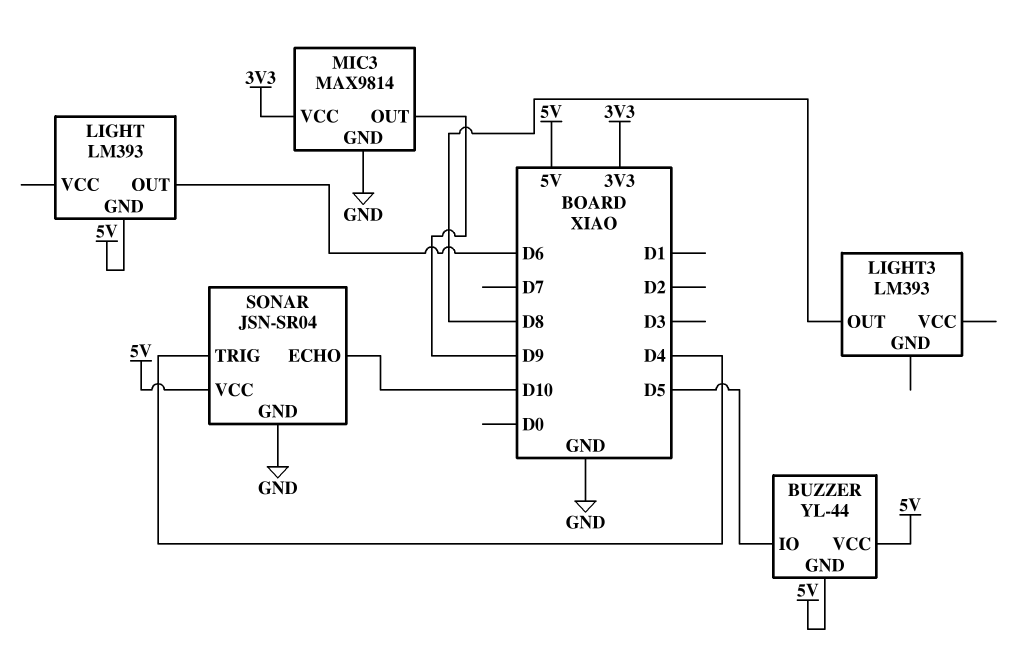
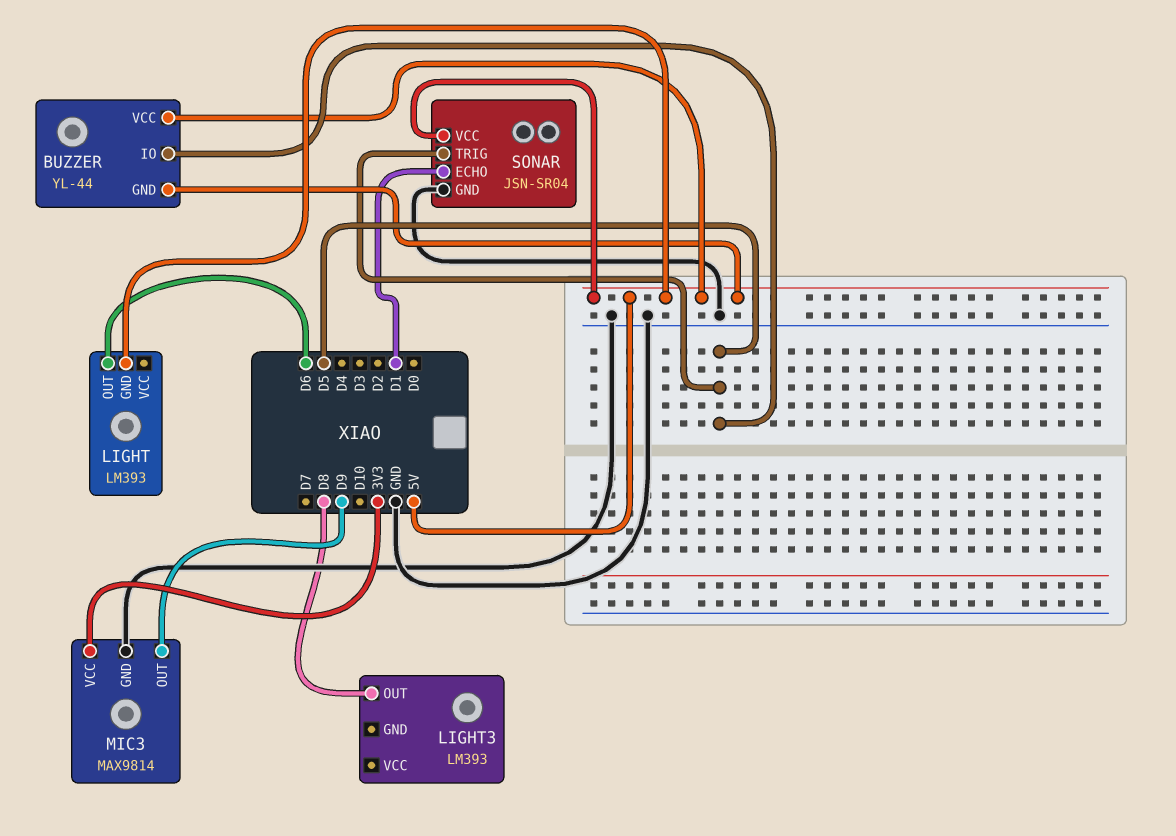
SONAR pin ECHO: D10 -> D1
SONAR pin TRIG: D4 -> D5

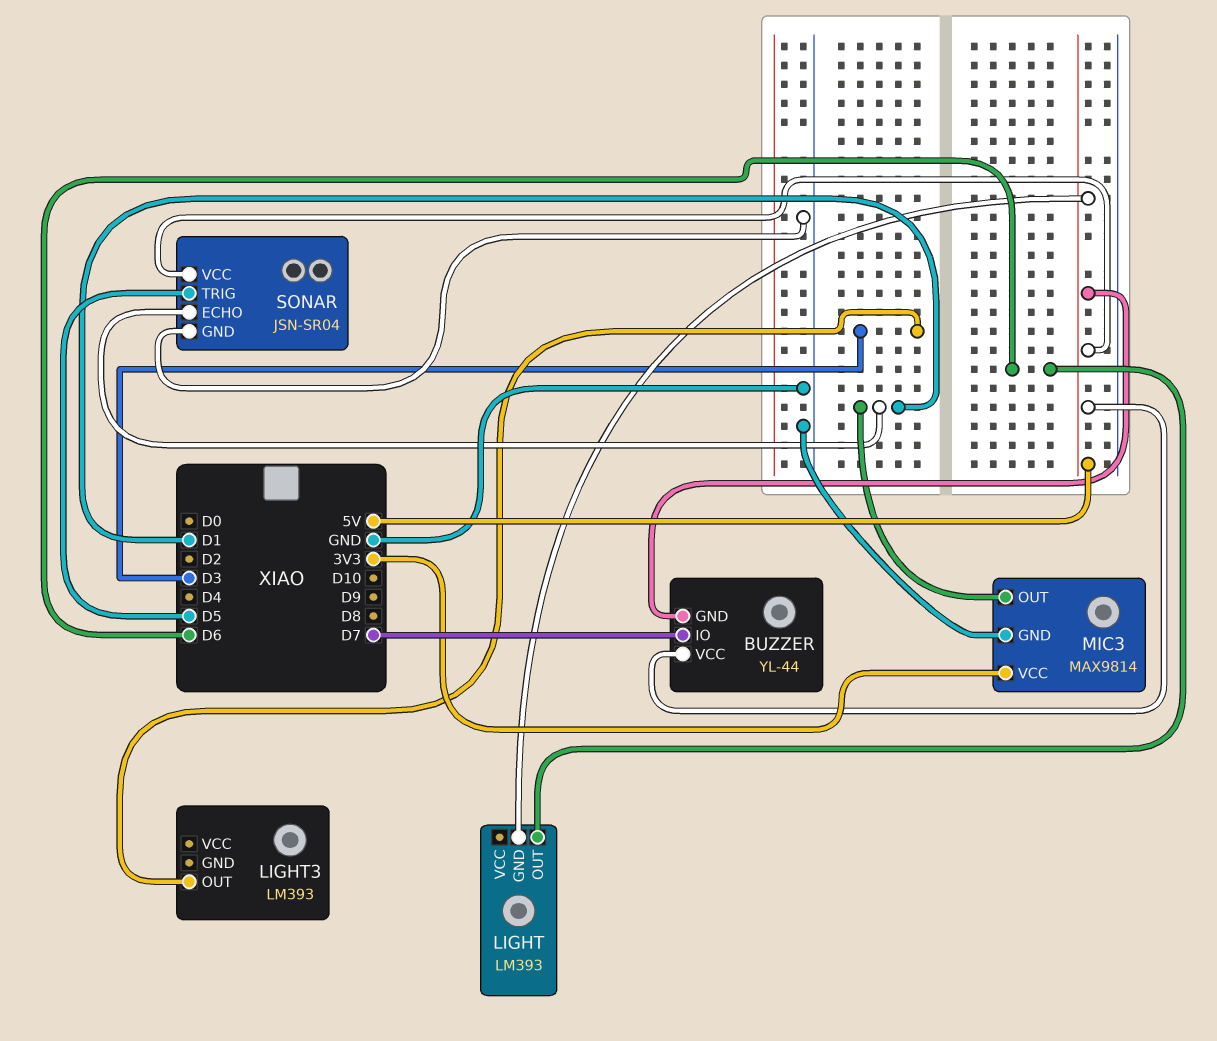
BUZZER pin IO: D5 -> D7
LIGHT3 pin OUT: D8 -> D3
MIC3 pin OUT: D9 -> D1

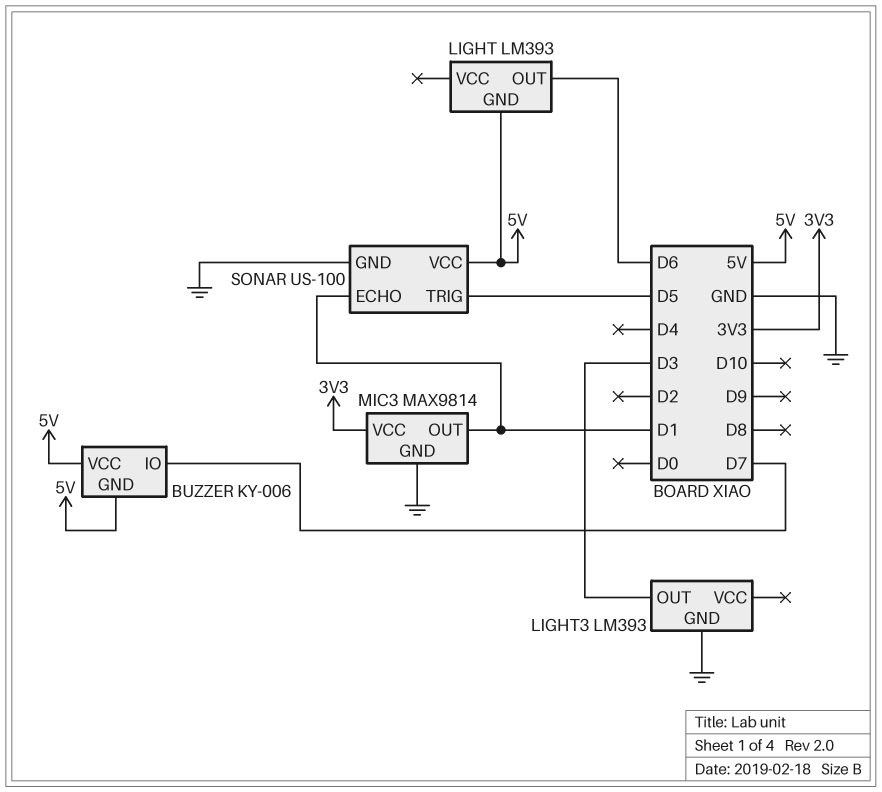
BUZZER: YL-44 -> KY-006
LIGHT3 pin GND: none -> GND
SONAR: JSN-SR04 -> US-100

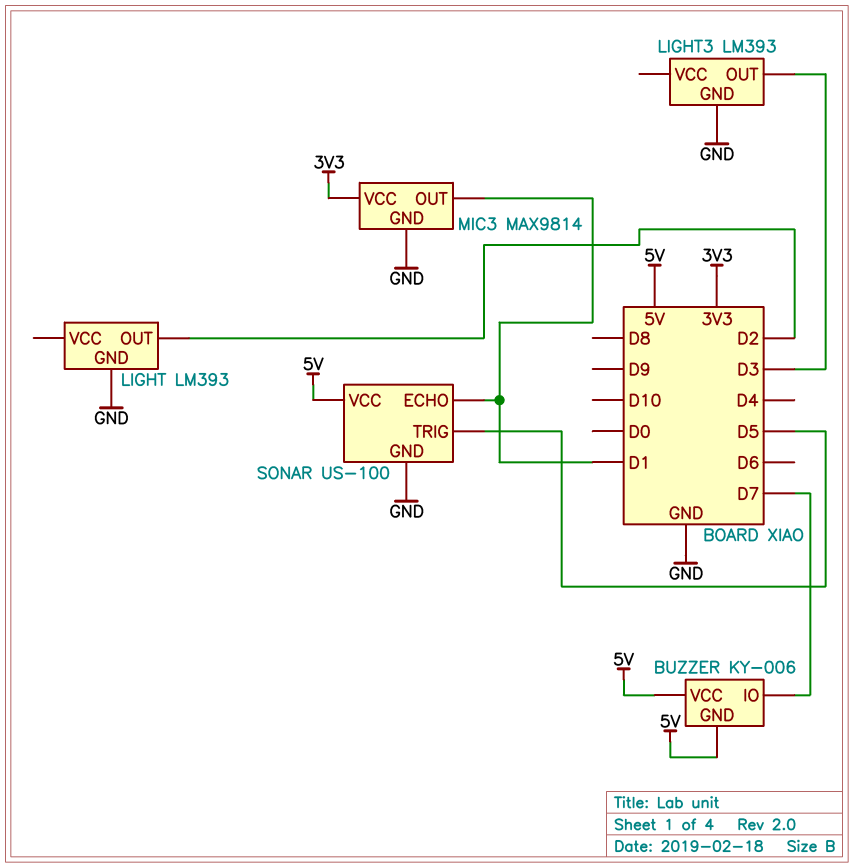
LIGHT pin GND: 5V -> GND
LIGHT pin OUT: D6 -> D2

